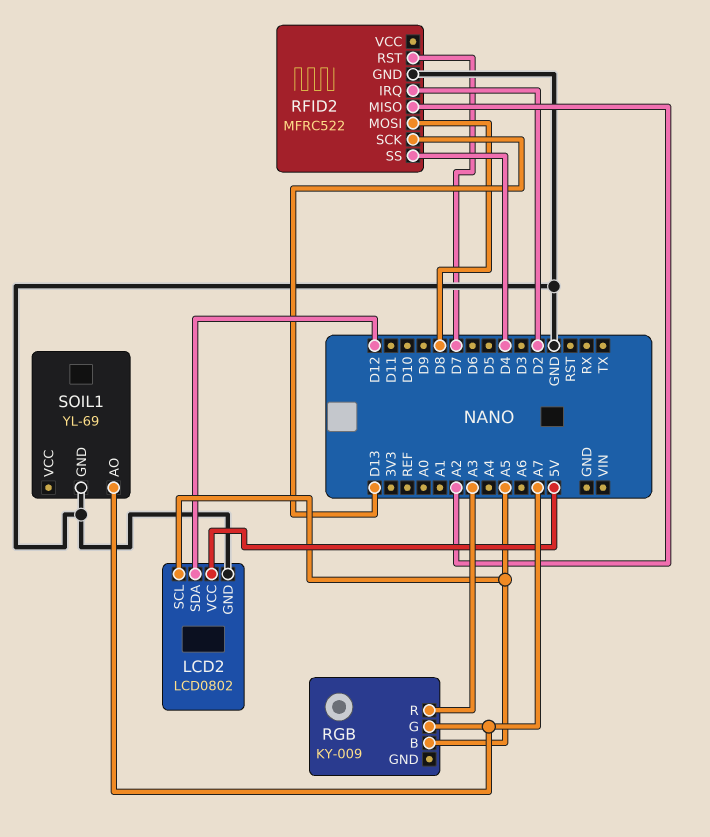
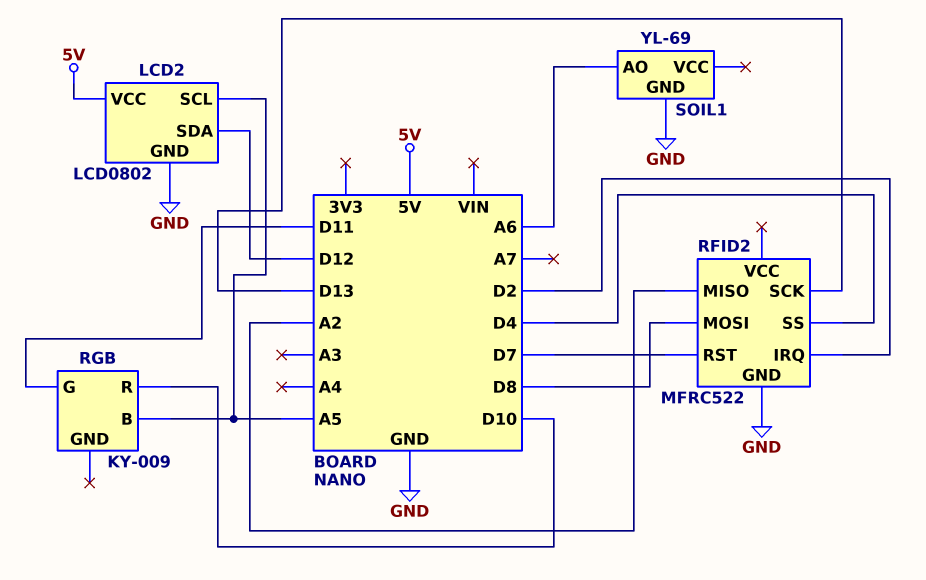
RGB pin G: A7 -> D11
RGB pin R: A3 -> D10
SOIL1 pin AO: A7 -> A6

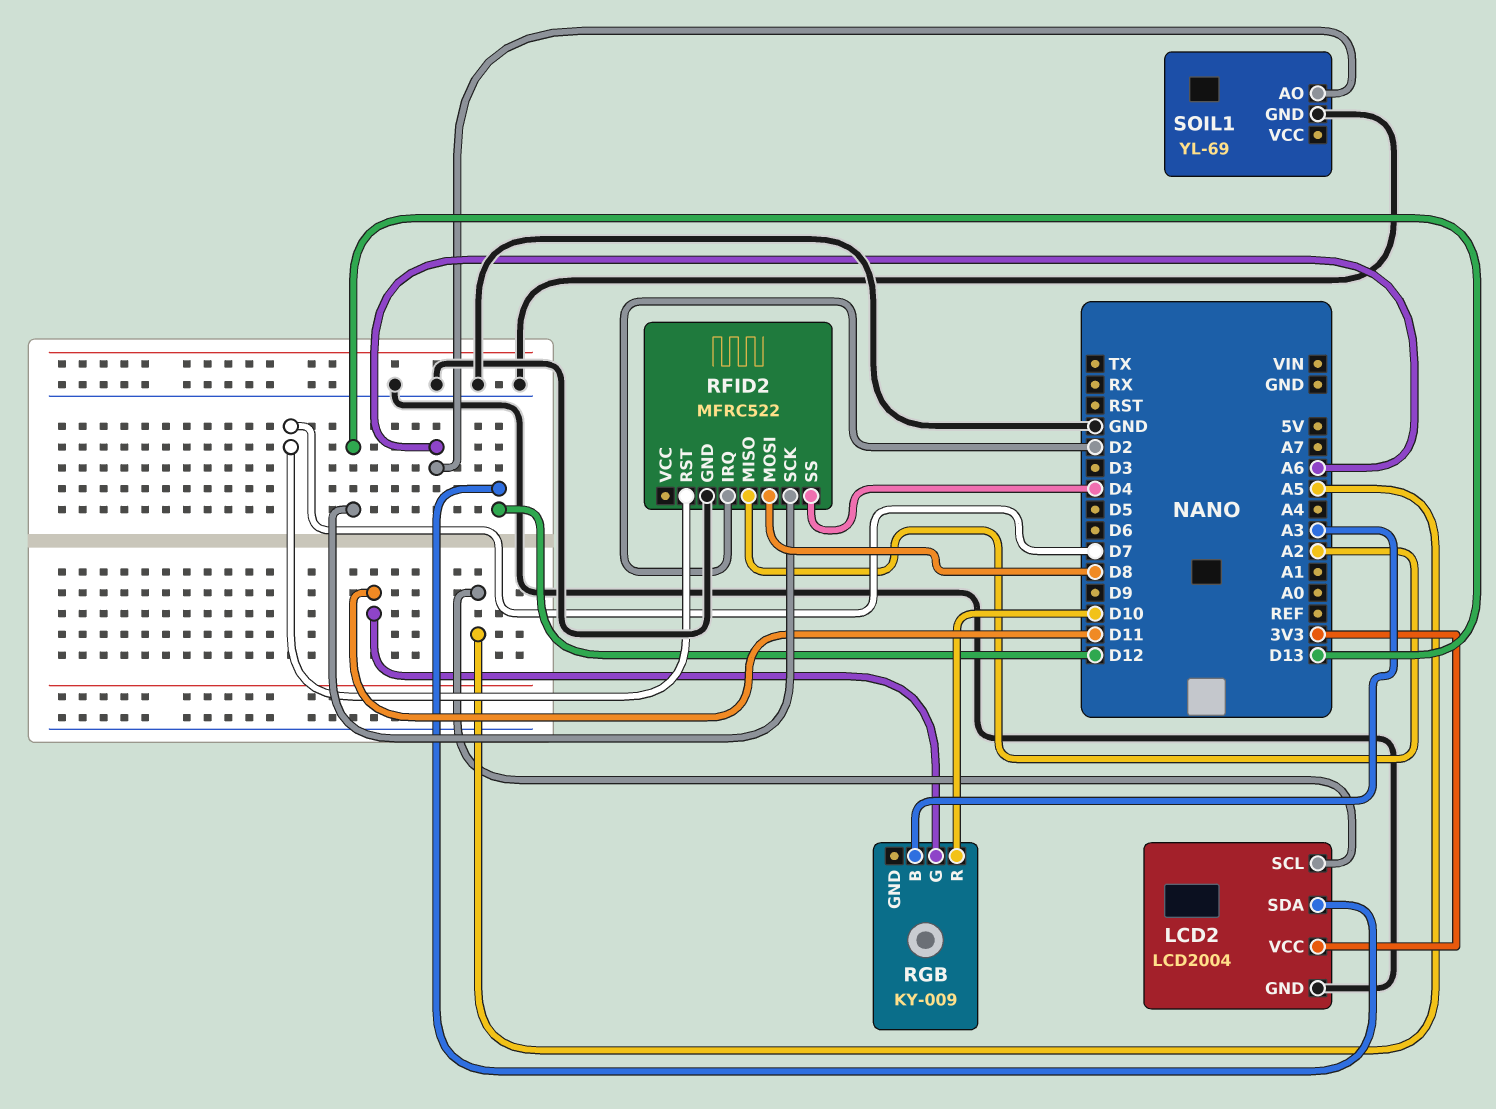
LCD2: LCD0802 -> LCD2004
LCD2 pin VCC: 5V -> 3V3
RGB pin B: A5 -> A3

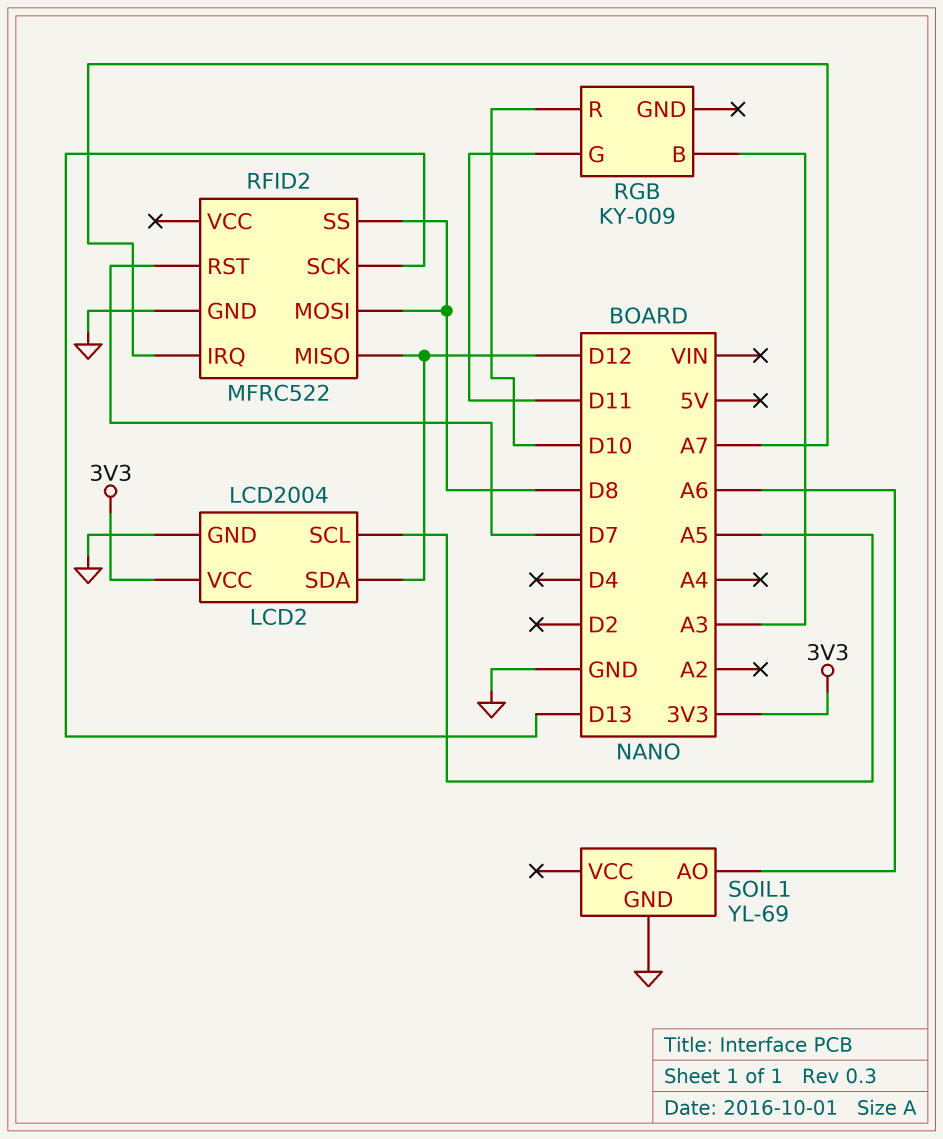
RFID2 pin IRQ: D2 -> A7
RFID2 pin MISO: A2 -> D12
RFID2 pin SS: D4 -> D8

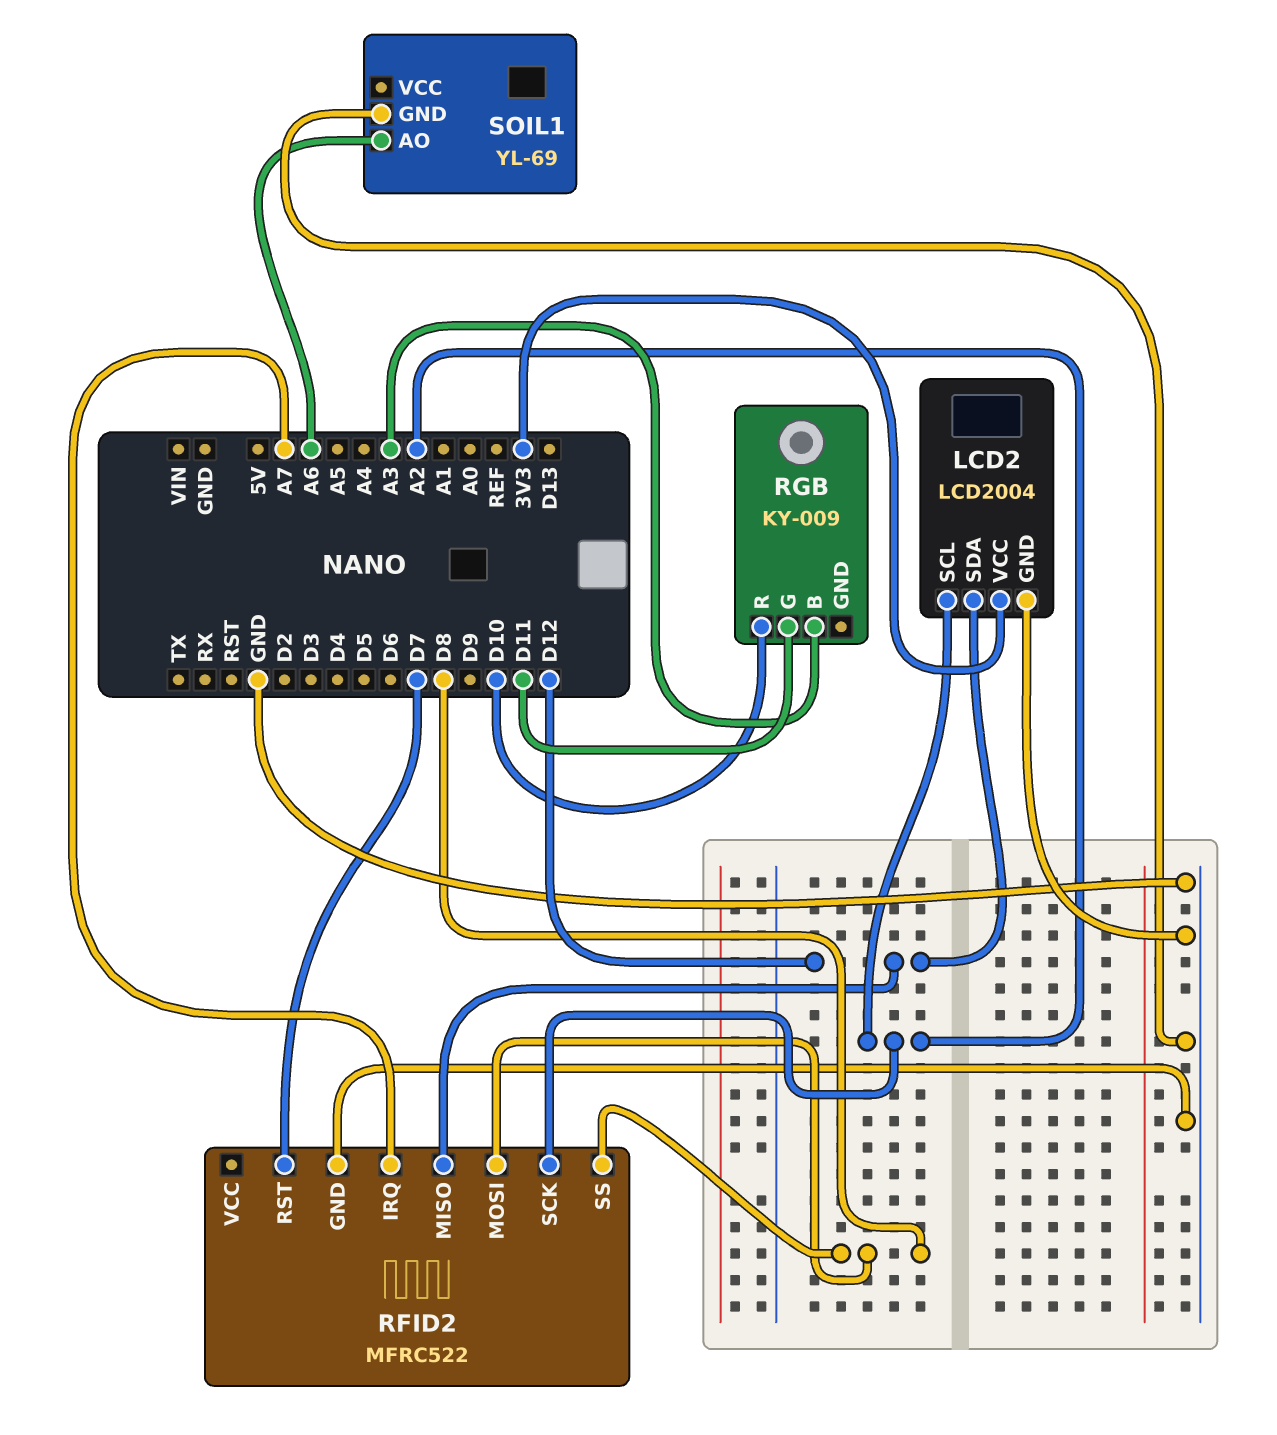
LCD2 pin SCL: A5 -> A2
RFID2 pin SCK: D13 -> A2

